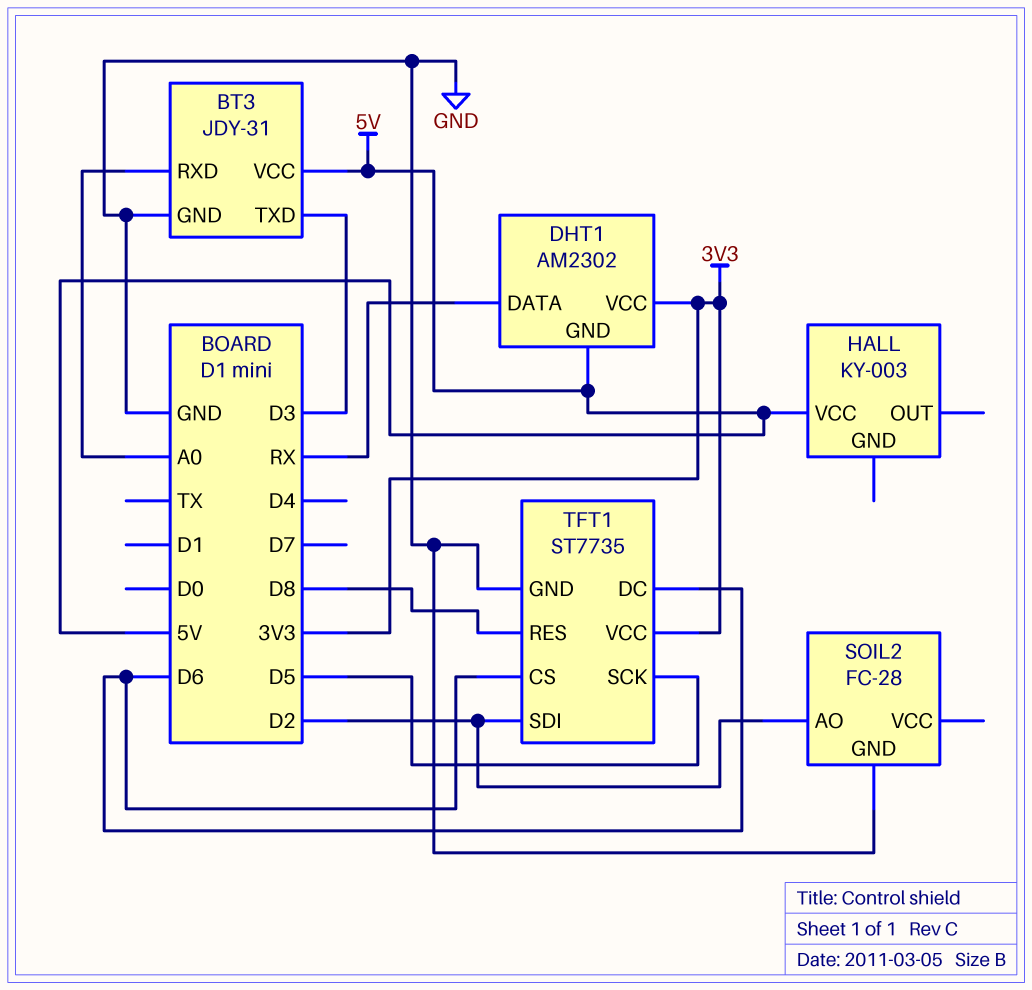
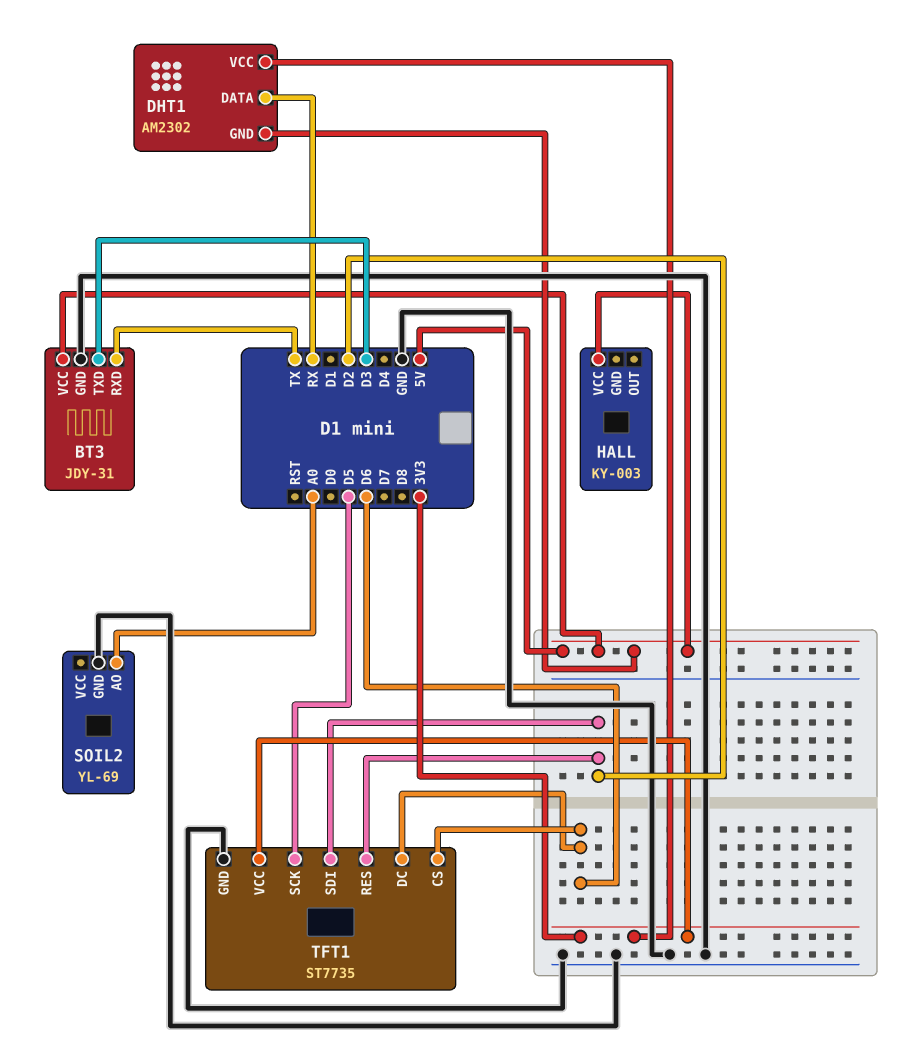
BT3 pin RXD: A0 -> TX
SOIL2: FC-28 -> YL-69
SOIL2 pin AO: D2 -> A0
TFT1 pin RES: D8 -> D2

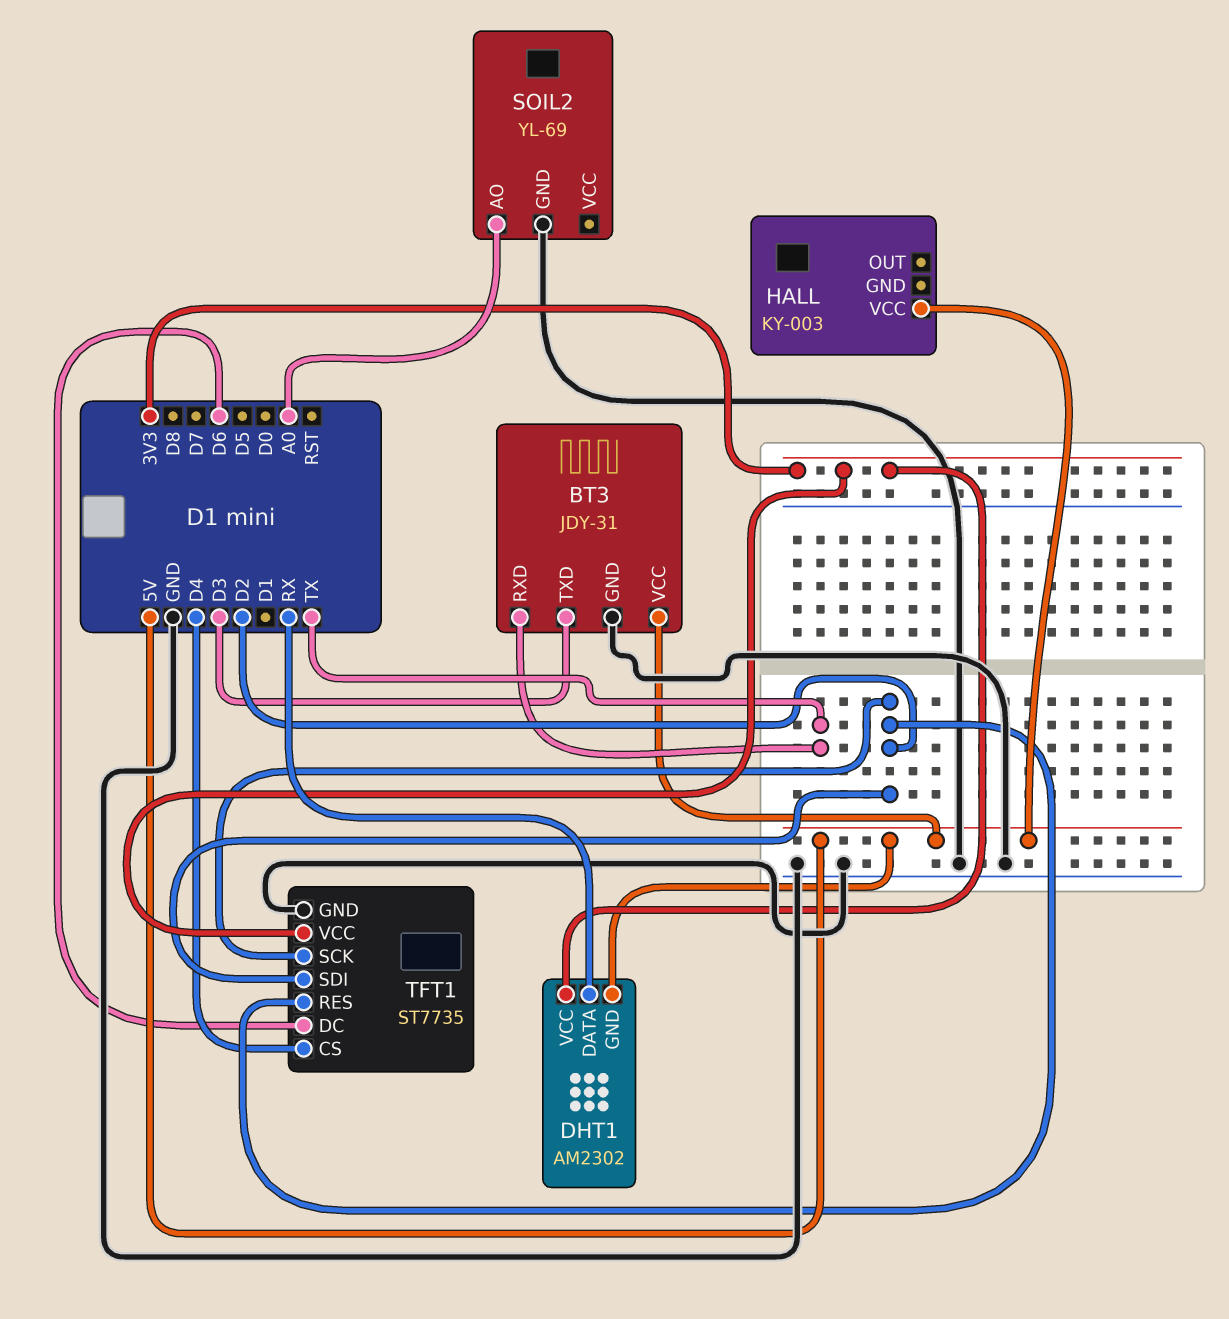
TFT1 pin CS: D6 -> D4
TFT1 pin SCK: D5 -> D2

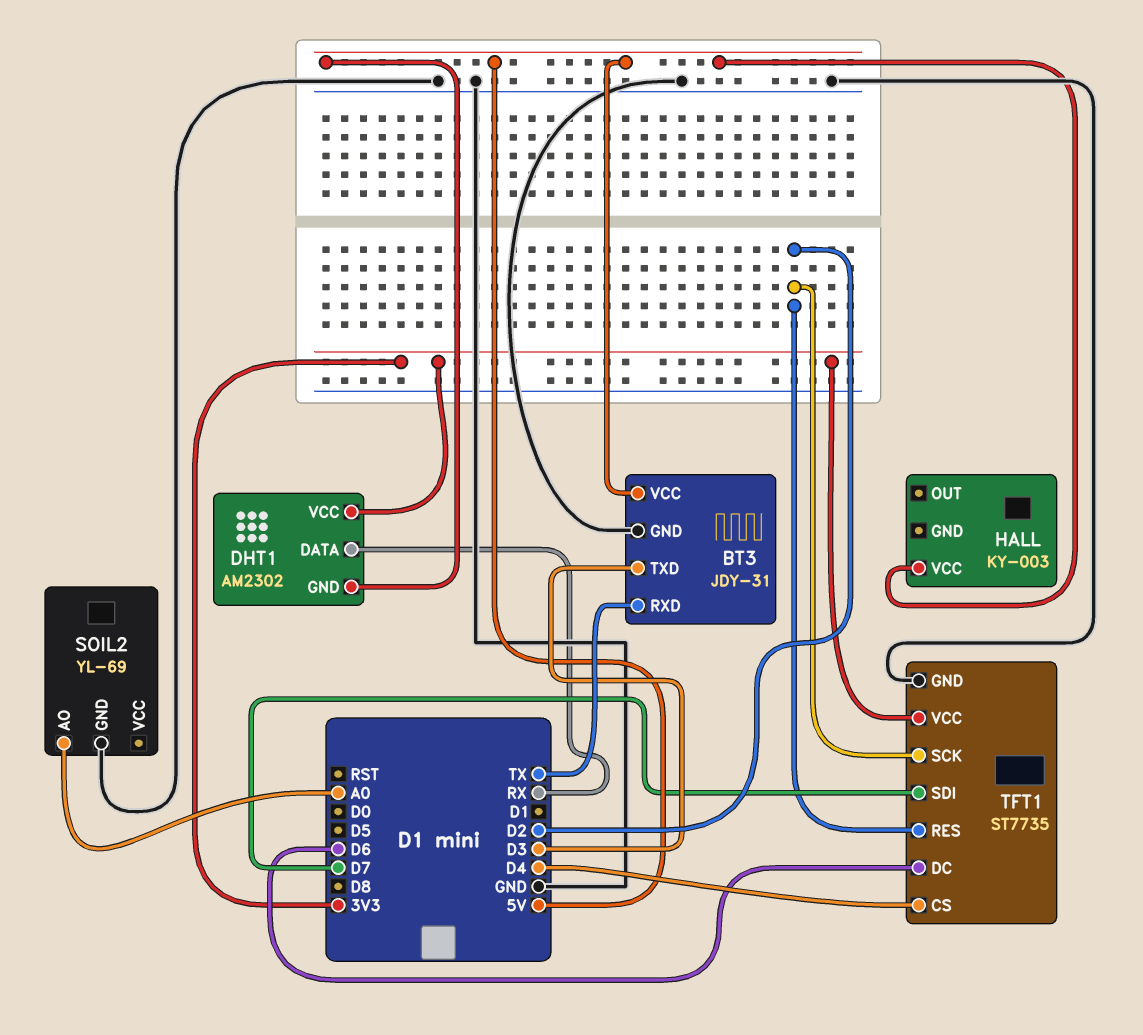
TFT1 pin SDI: D2 -> D7

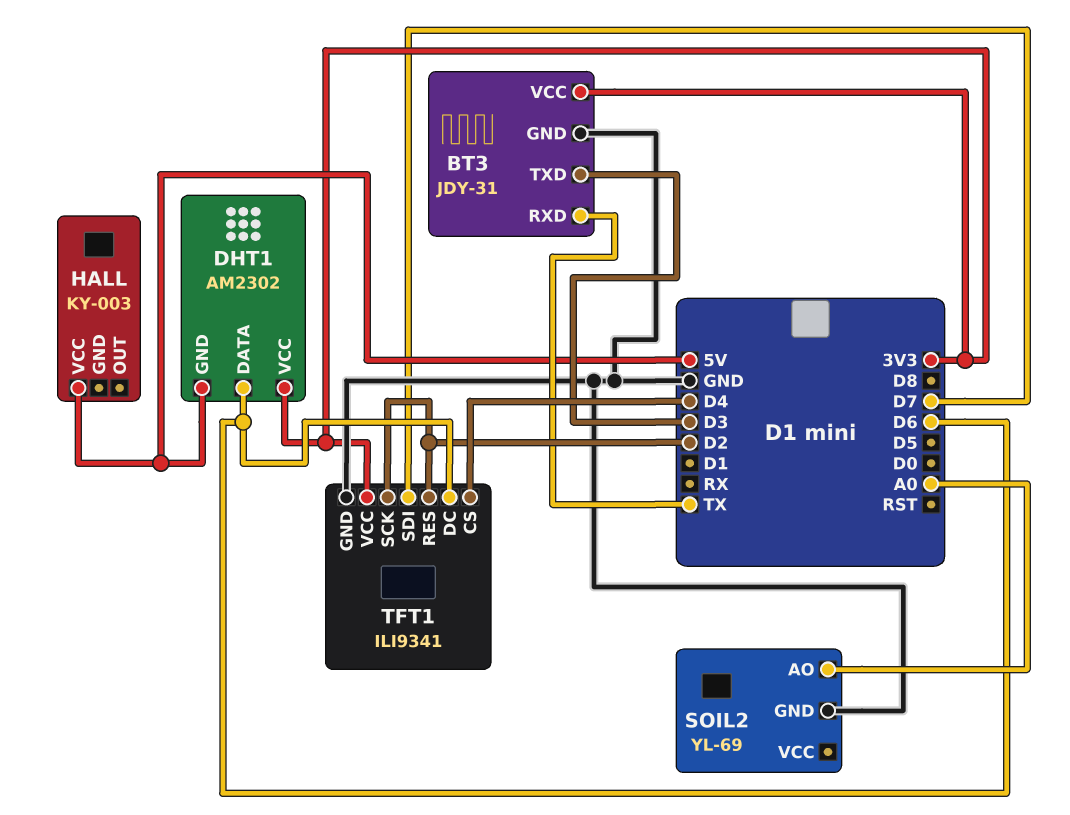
BT3 pin VCC: 5V -> 3V3
DHT1 pin DATA: RX -> D6
TFT1: ST7735 -> ILI9341

